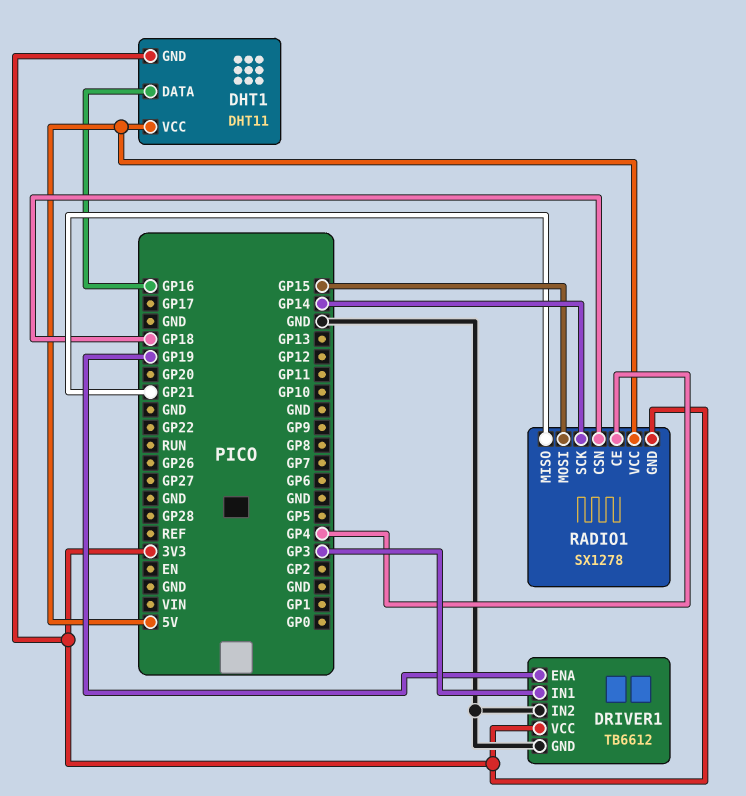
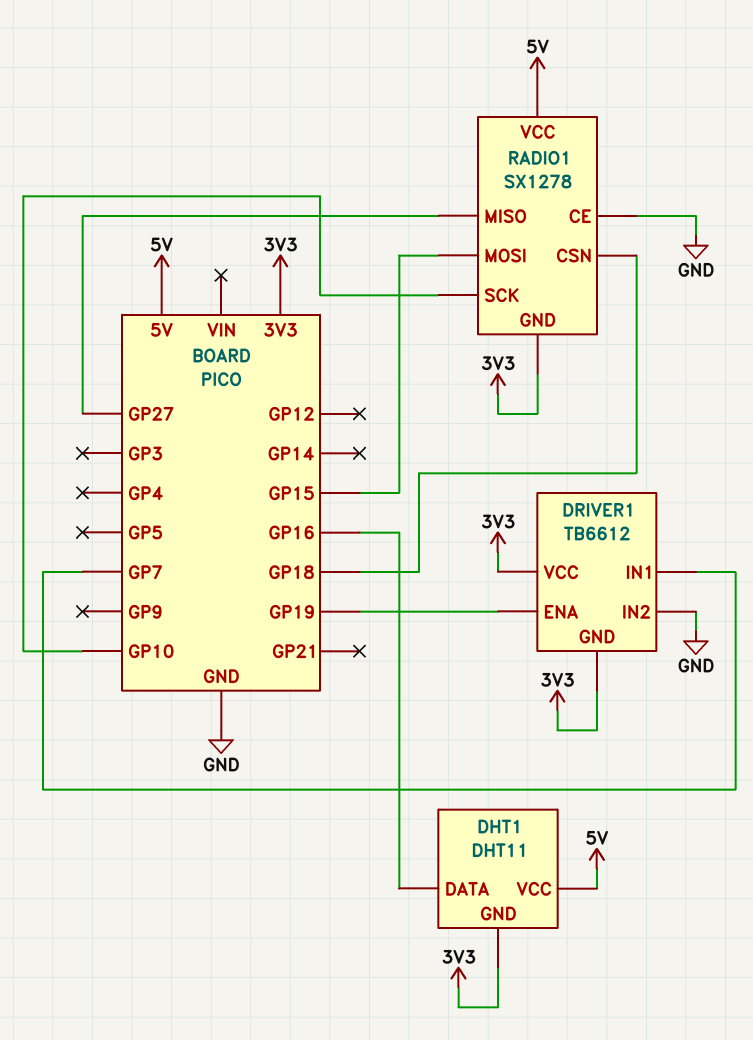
DRIVER1 pin GND: GND -> 3V3
DRIVER1 pin IN1: GP3 -> GP7
RADIO1 pin CE: GP4 -> GND
RADIO1 pin MISO: GP21 -> GP27
RADIO1 pin SCK: GP14 -> GP10

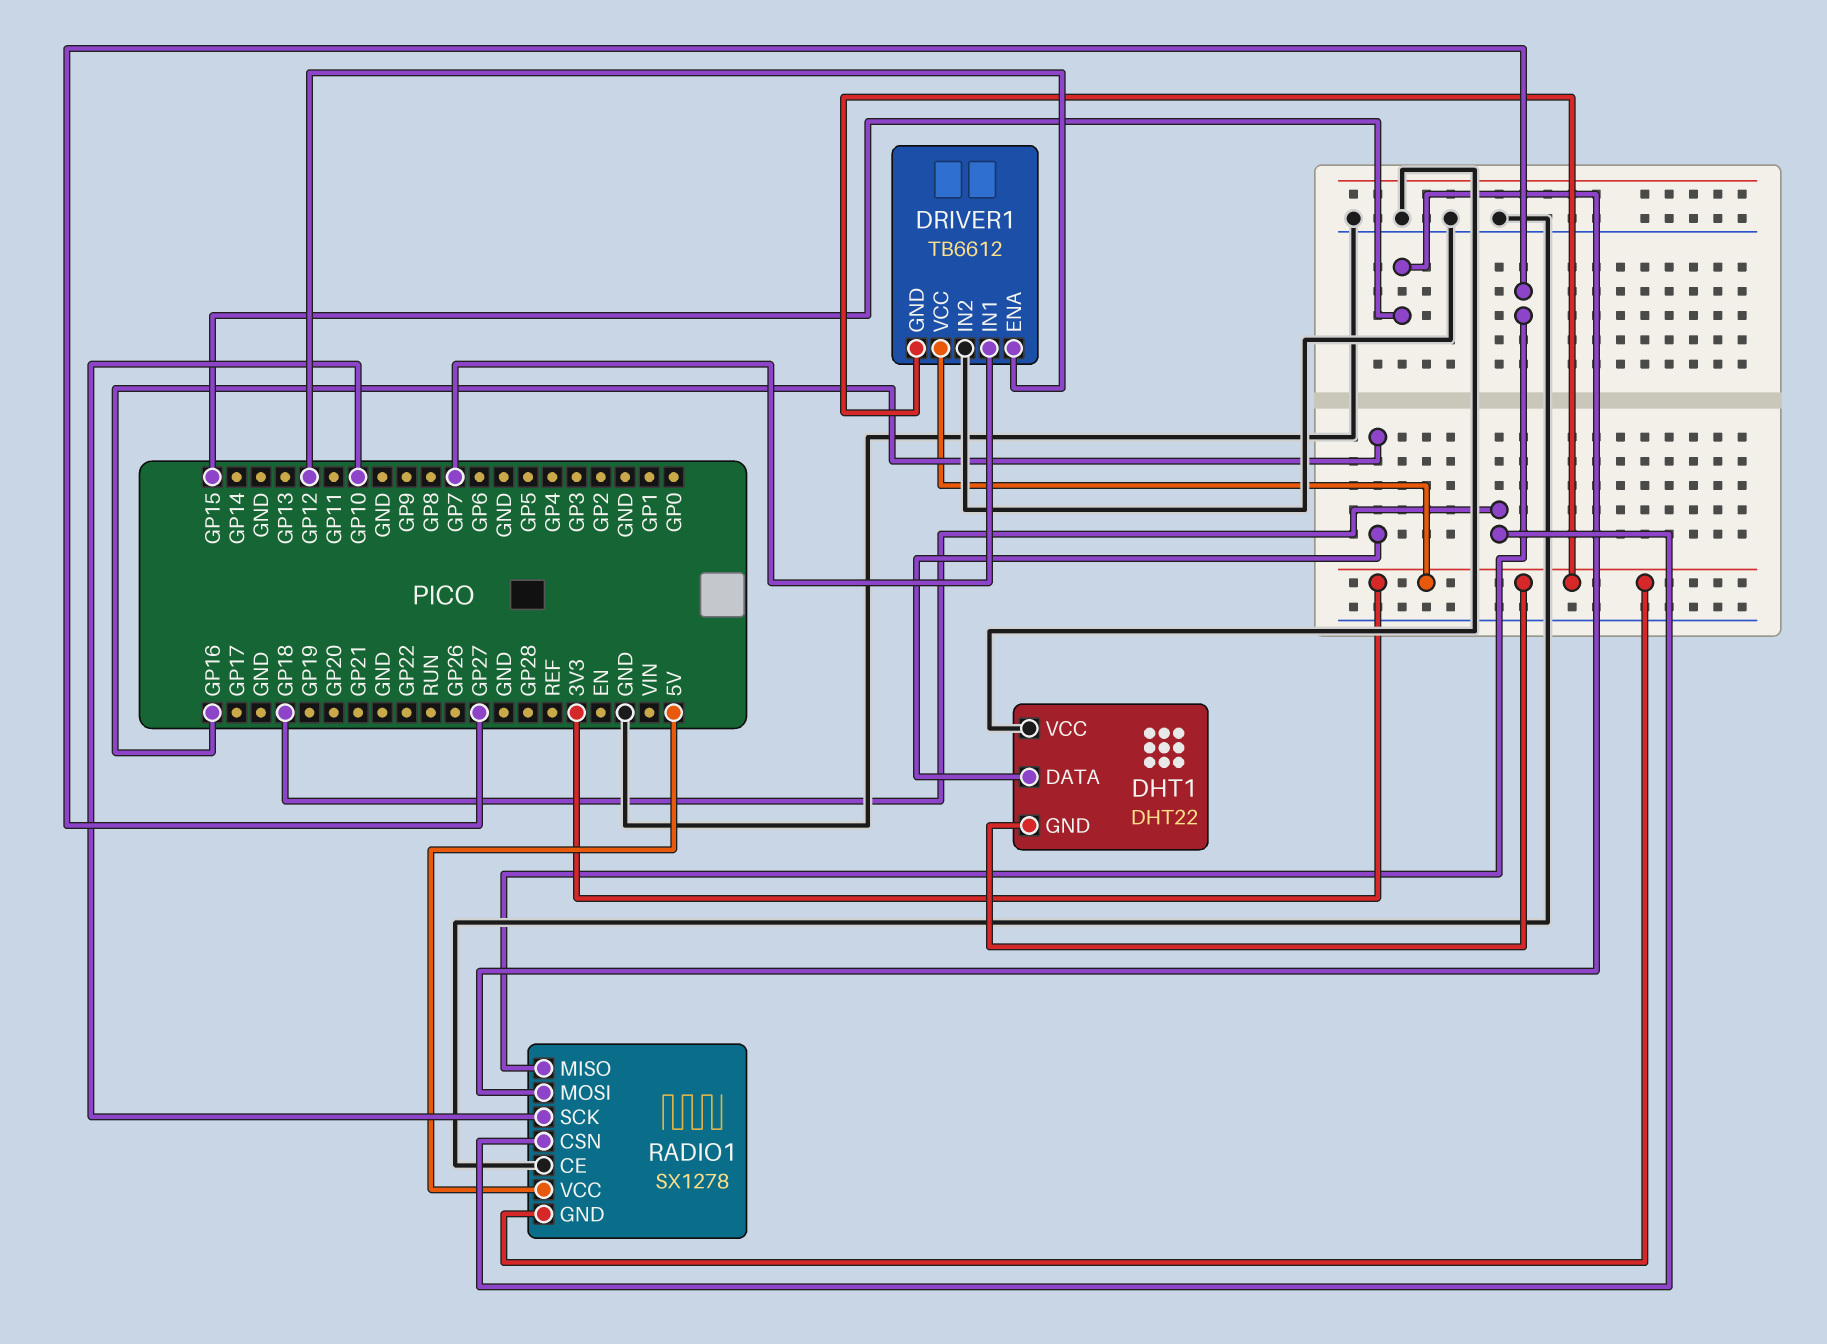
DHT1: DHT11 -> DHT22
DHT1 pin VCC: 5V -> GND
DRIVER1 pin ENA: GP19 -> GP12

